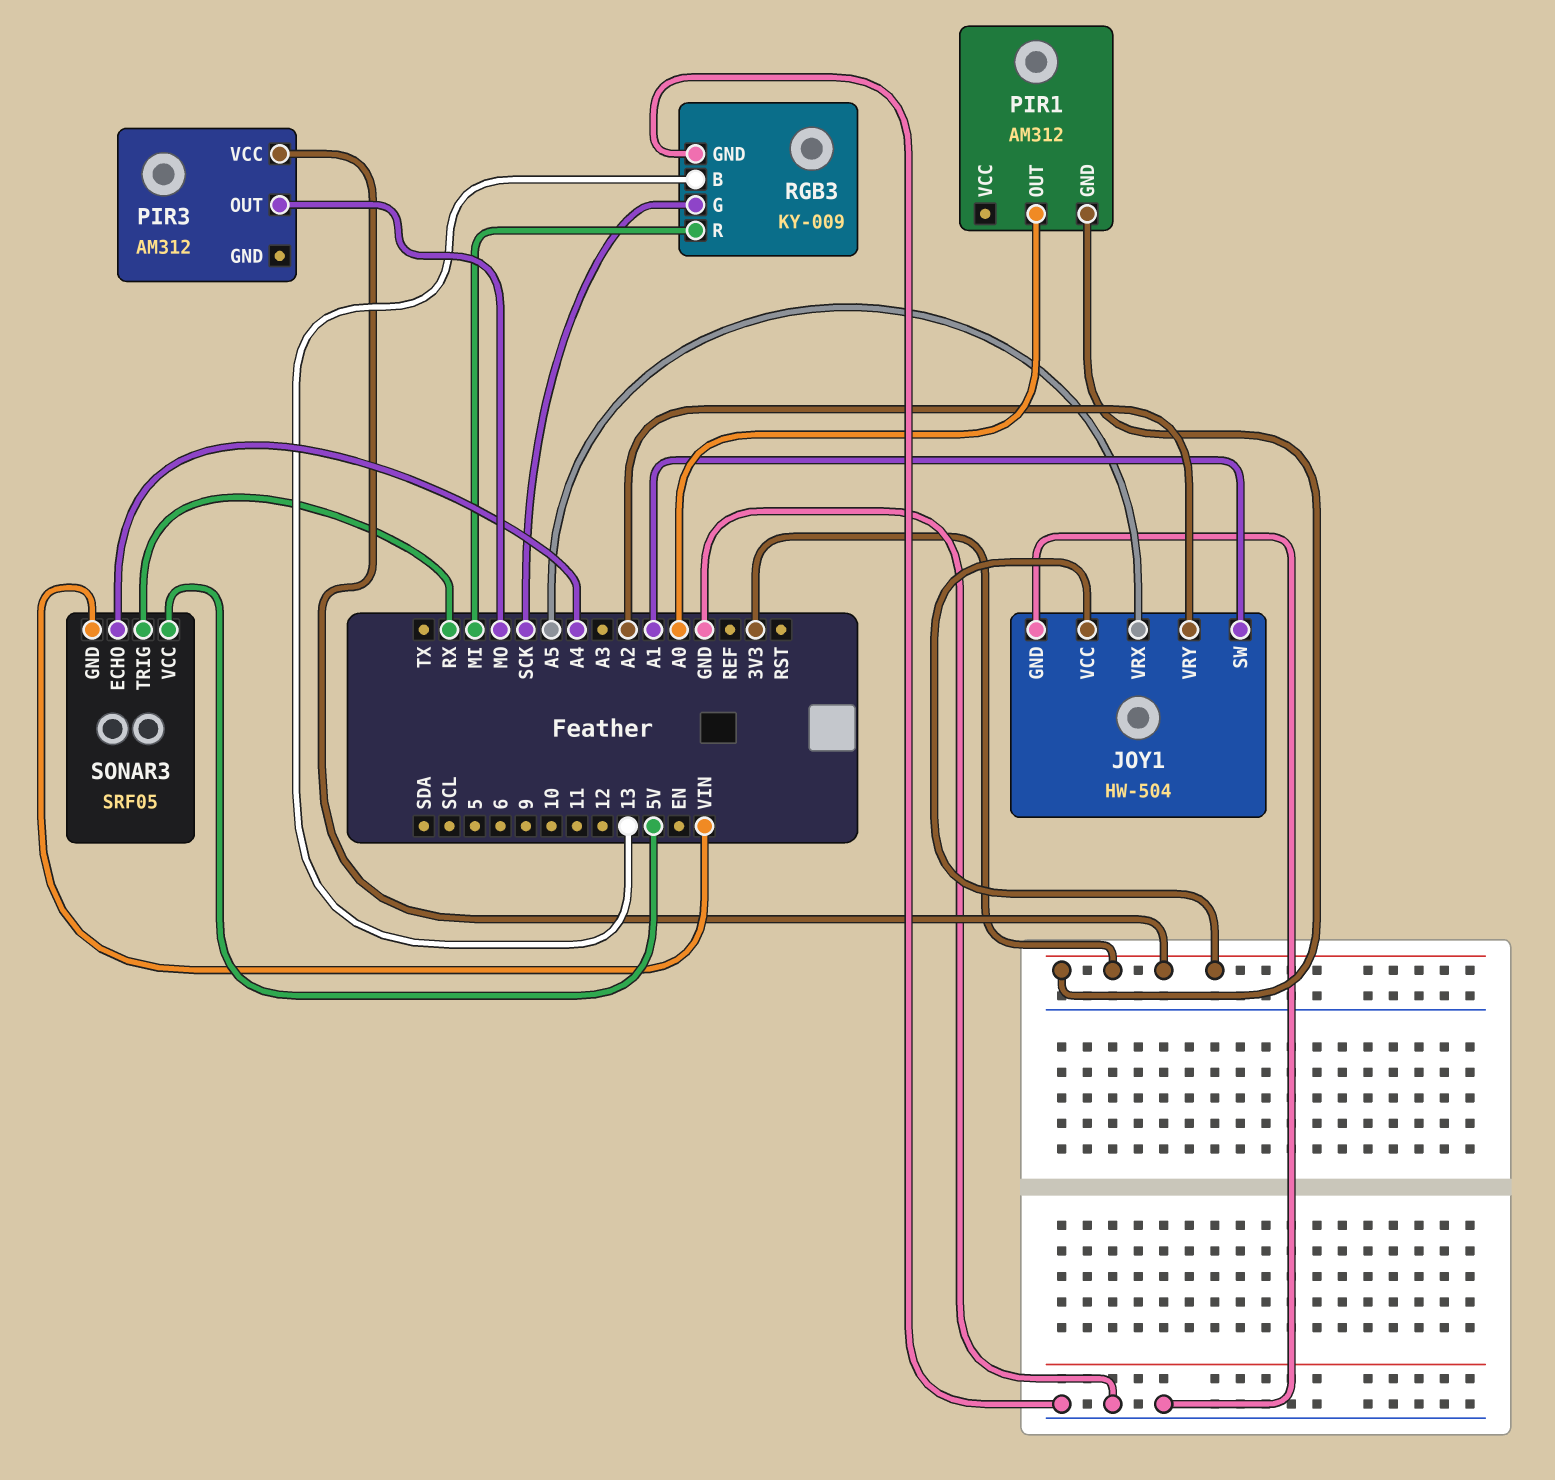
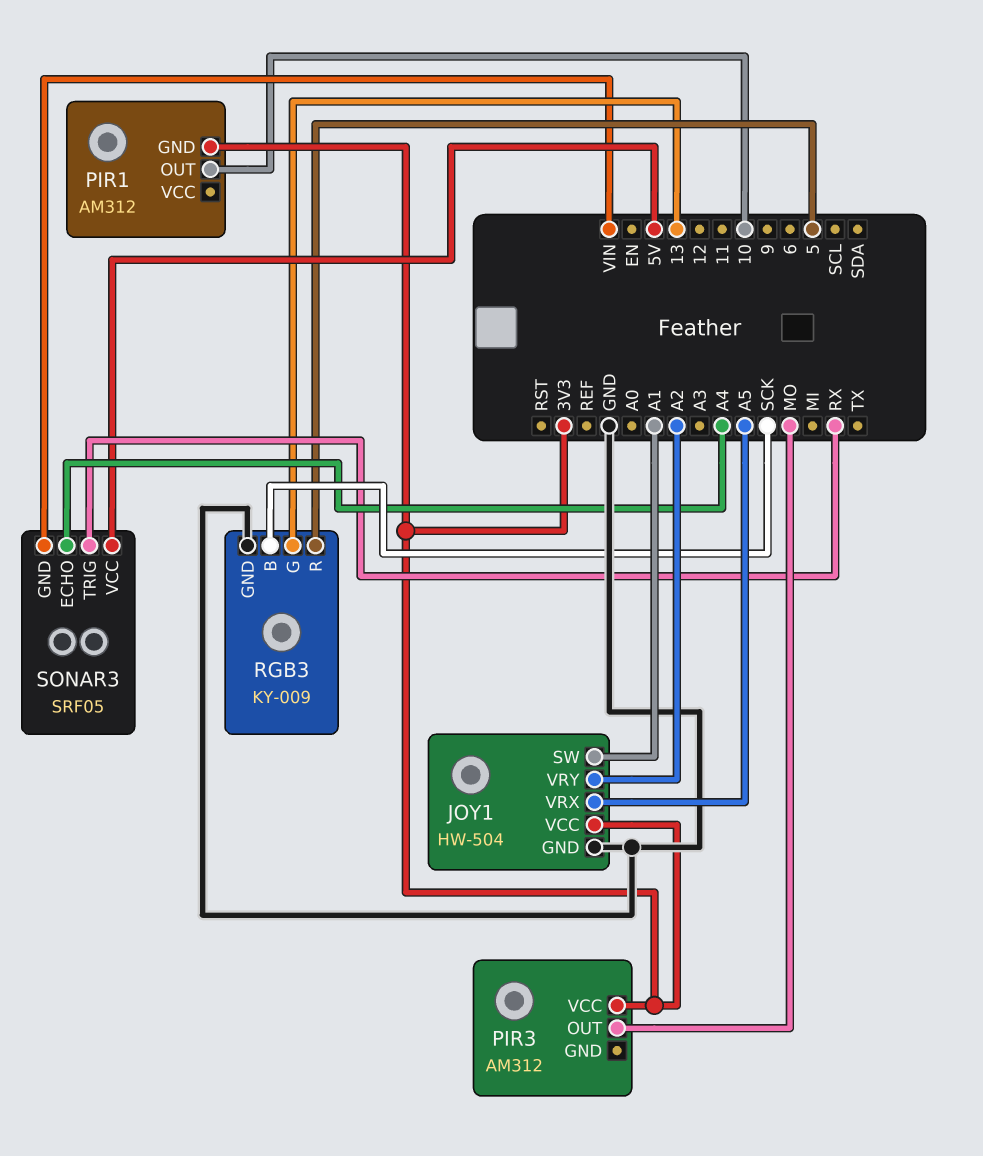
PIR1 pin OUT: A0 -> 10
RGB3 pin B: 13 -> SCK
RGB3 pin G: SCK -> 13
RGB3 pin R: MI -> 5

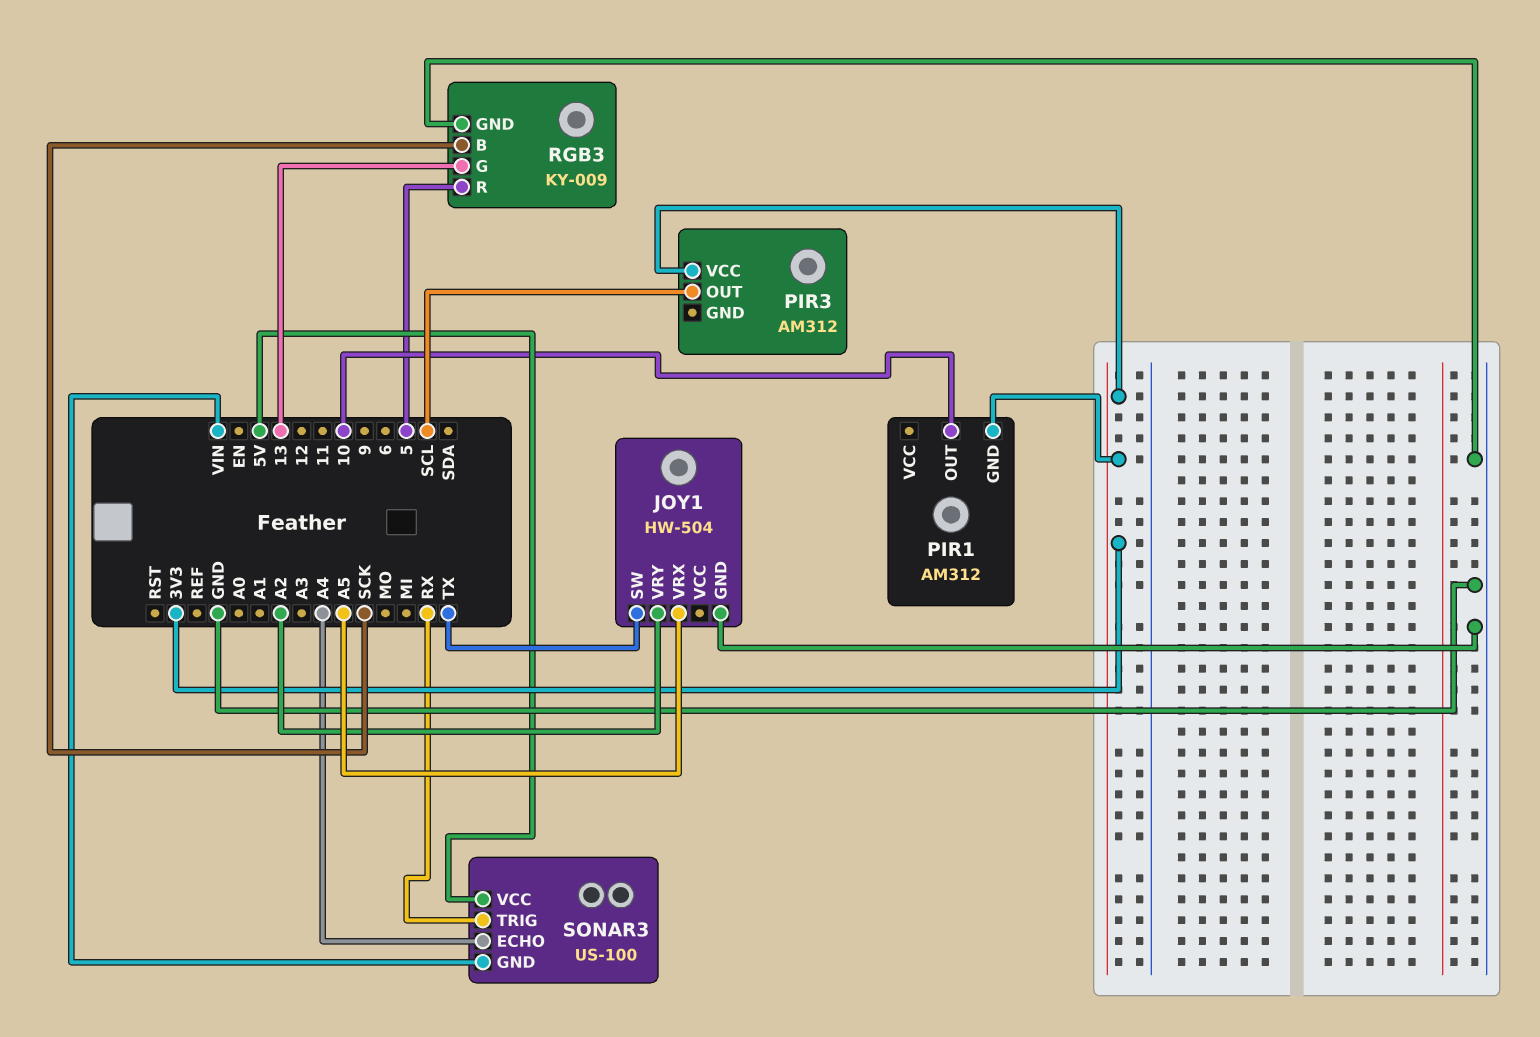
JOY1 pin SW: A1 -> TX
JOY1 pin VCC: 3V3 -> none
PIR3 pin OUT: MO -> SCL
SONAR3: SRF05 -> US-100

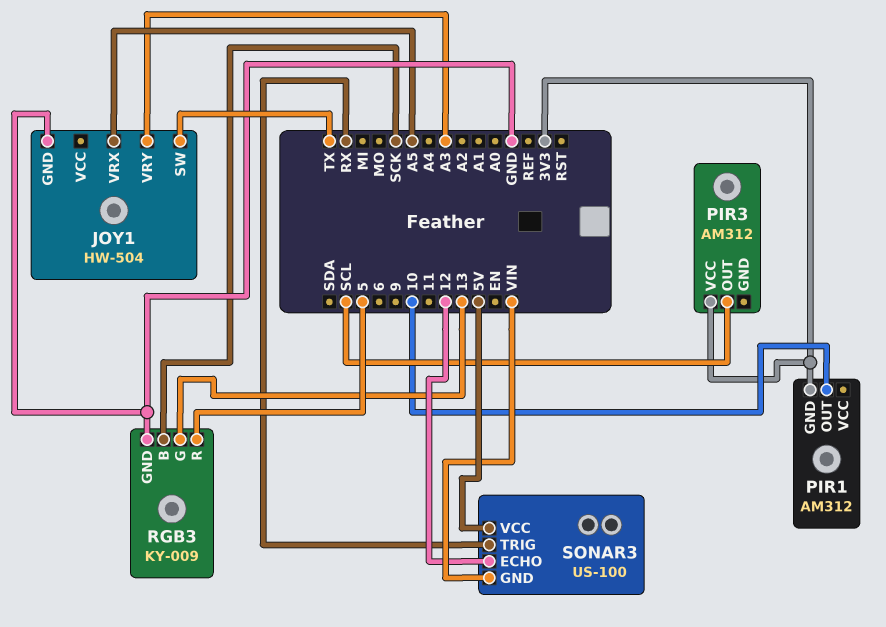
JOY1 pin VRY: A2 -> A3
SONAR3 pin ECHO: A4 -> 12

